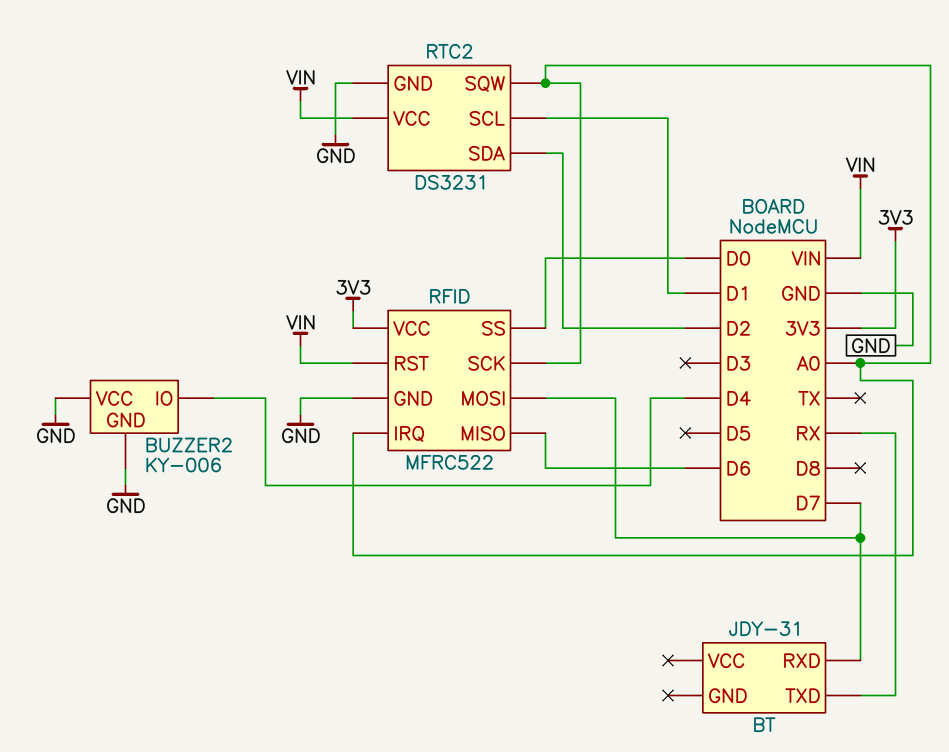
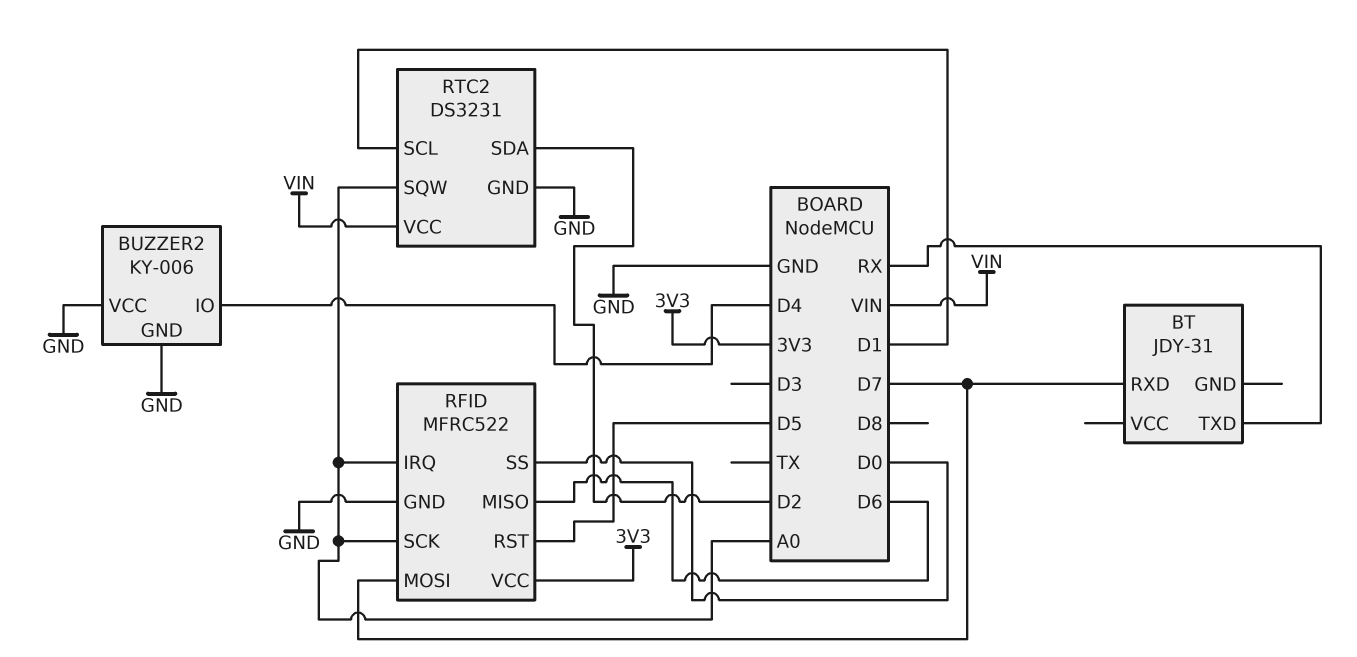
RFID pin RST: VIN -> D5

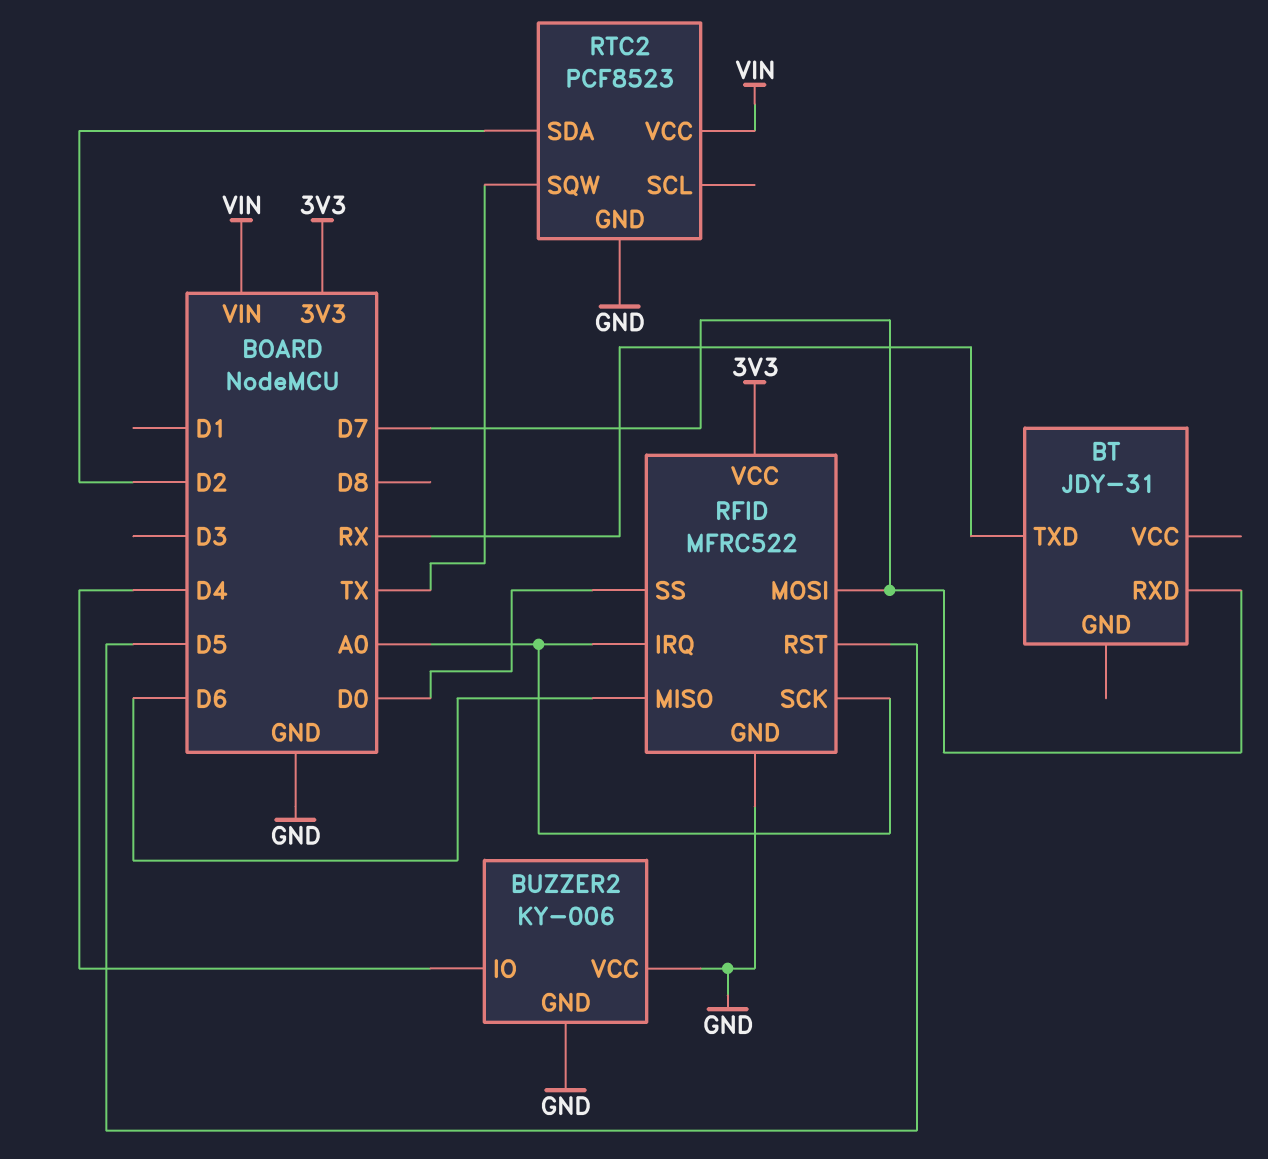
RTC2: DS3231 -> PCF8523
RTC2 pin SCL: D1 -> none
RTC2 pin SQW: A0 -> TX

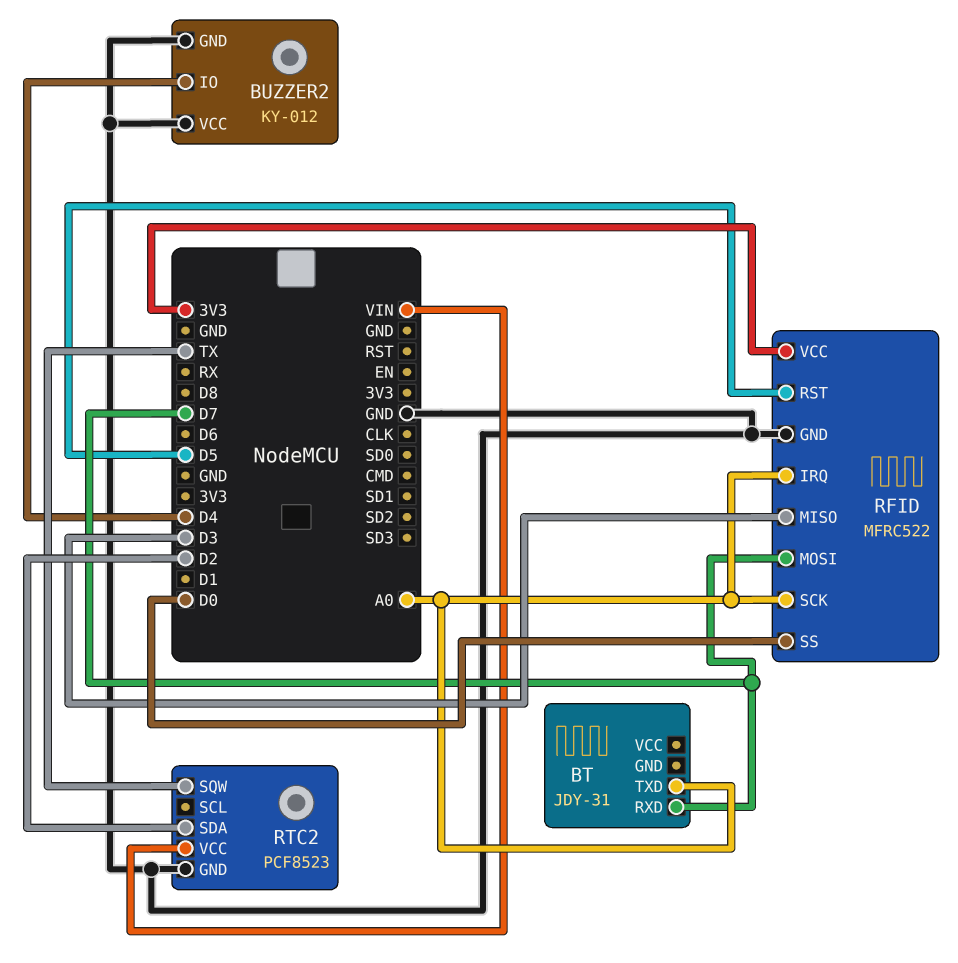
BT pin TXD: RX -> A0
BUZZER2: KY-006 -> KY-012
RFID pin MISO: D6 -> D3

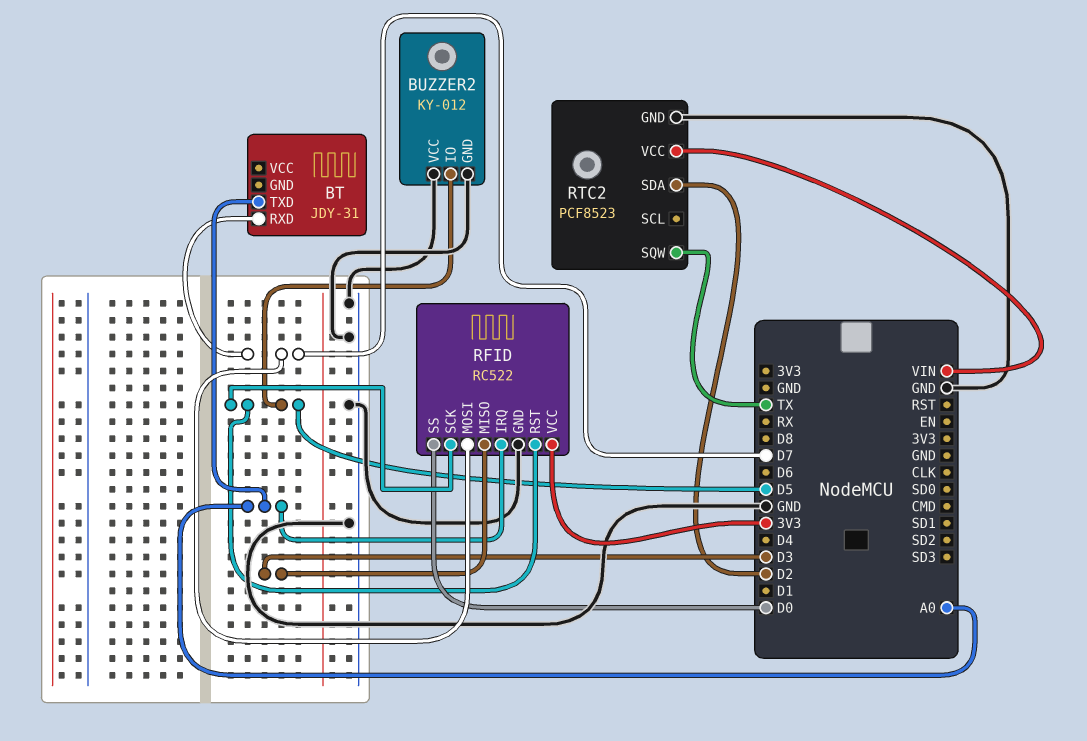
BUZZER2 pin IO: D4 -> D5
RFID: MFRC522 -> RC522
RFID pin SCK: A0 -> D5

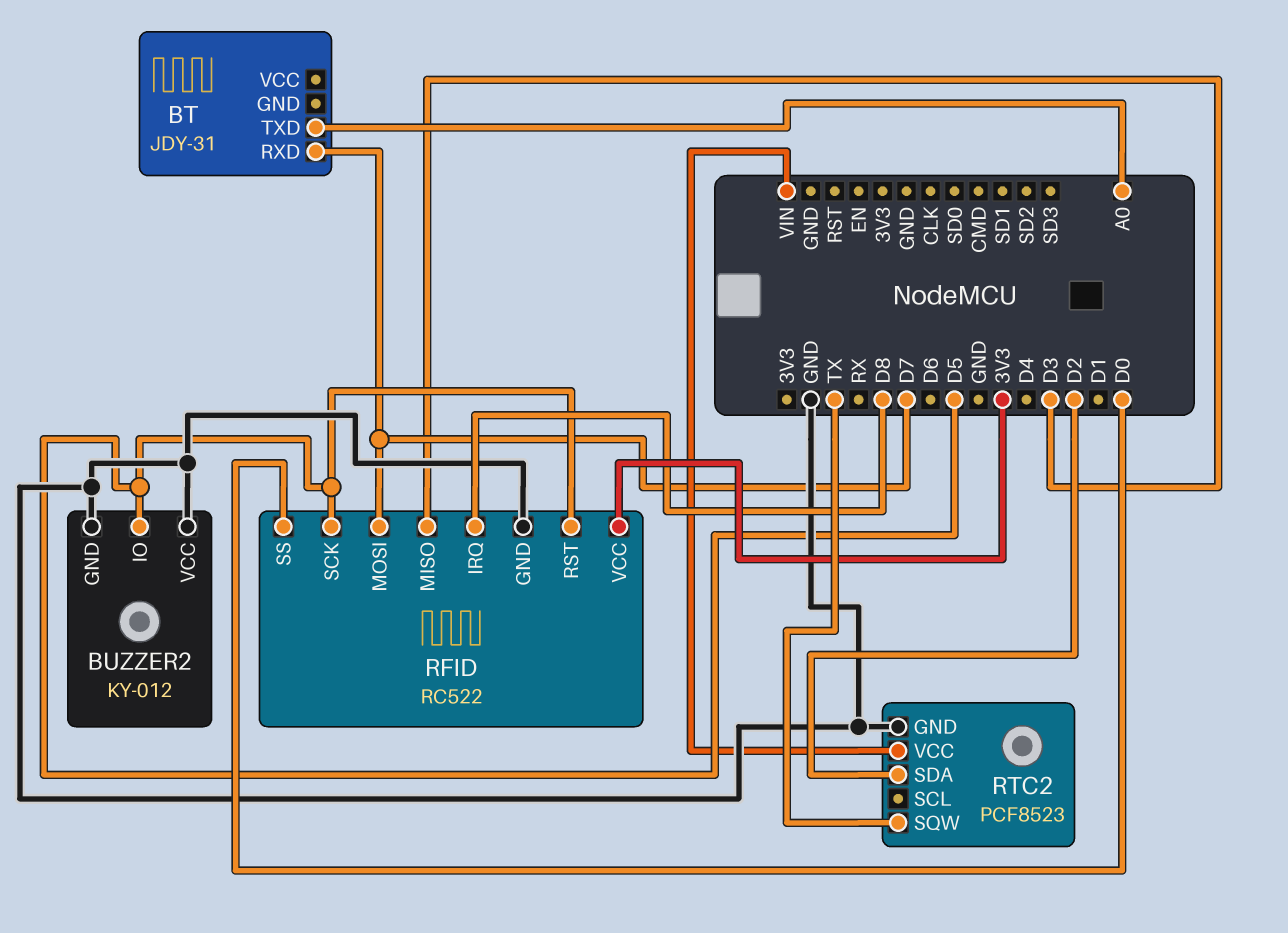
RFID pin IRQ: A0 -> D8

